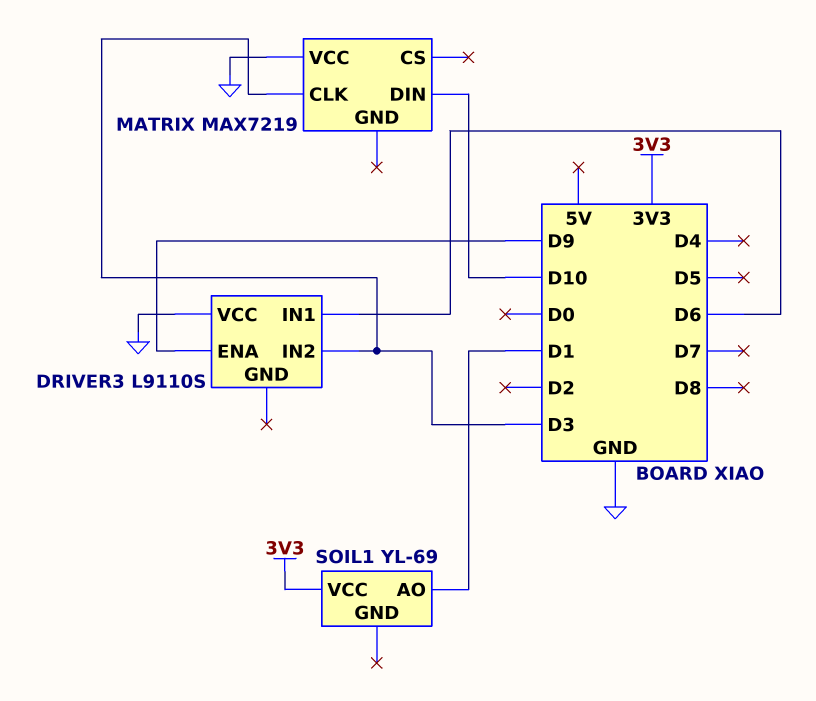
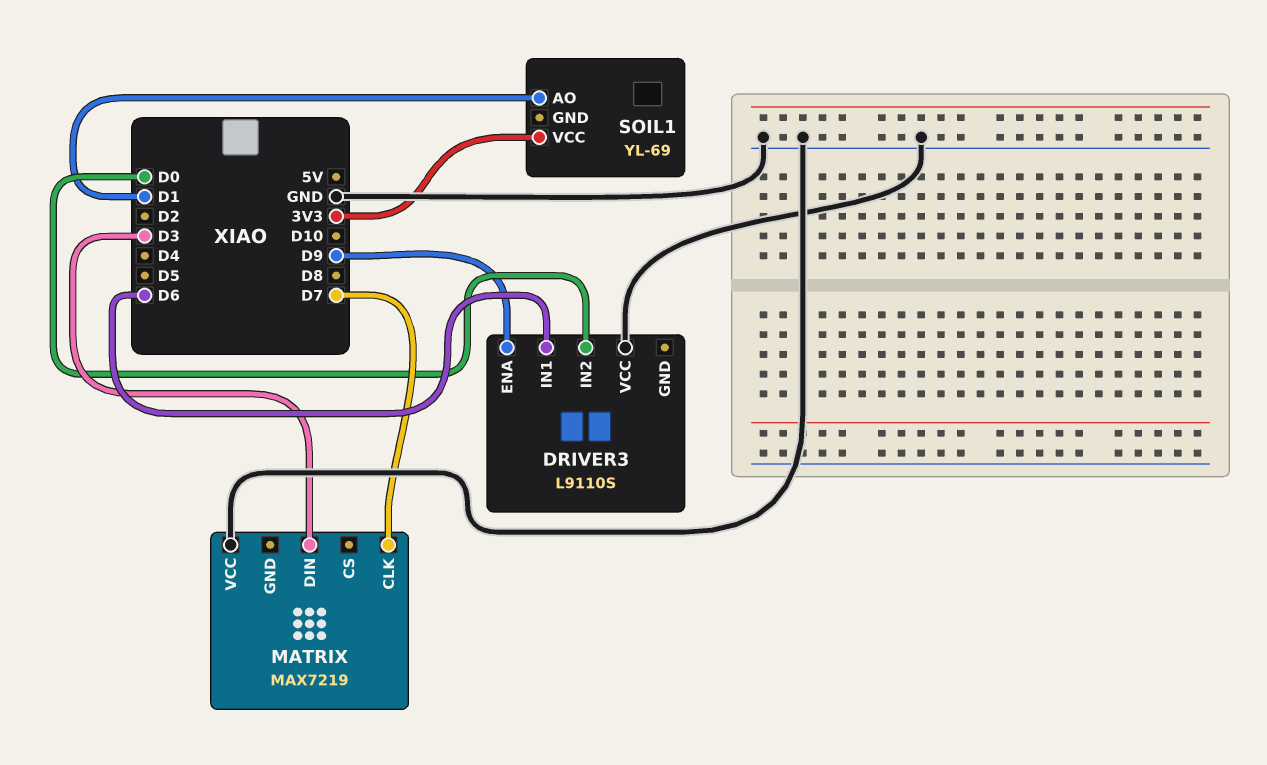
DRIVER3 pin IN2: D3 -> D0
MATRIX pin CLK: D3 -> D7
MATRIX pin DIN: D10 -> D3

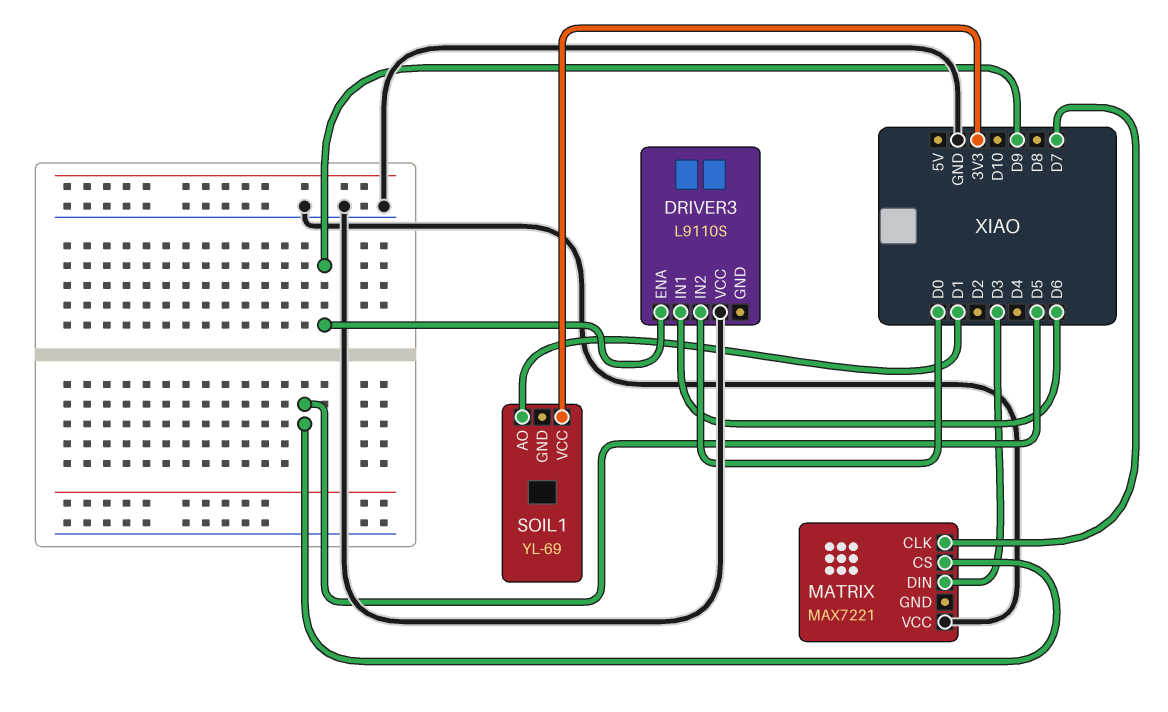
MATRIX: MAX7219 -> MAX7221
MATRIX pin CS: none -> D5

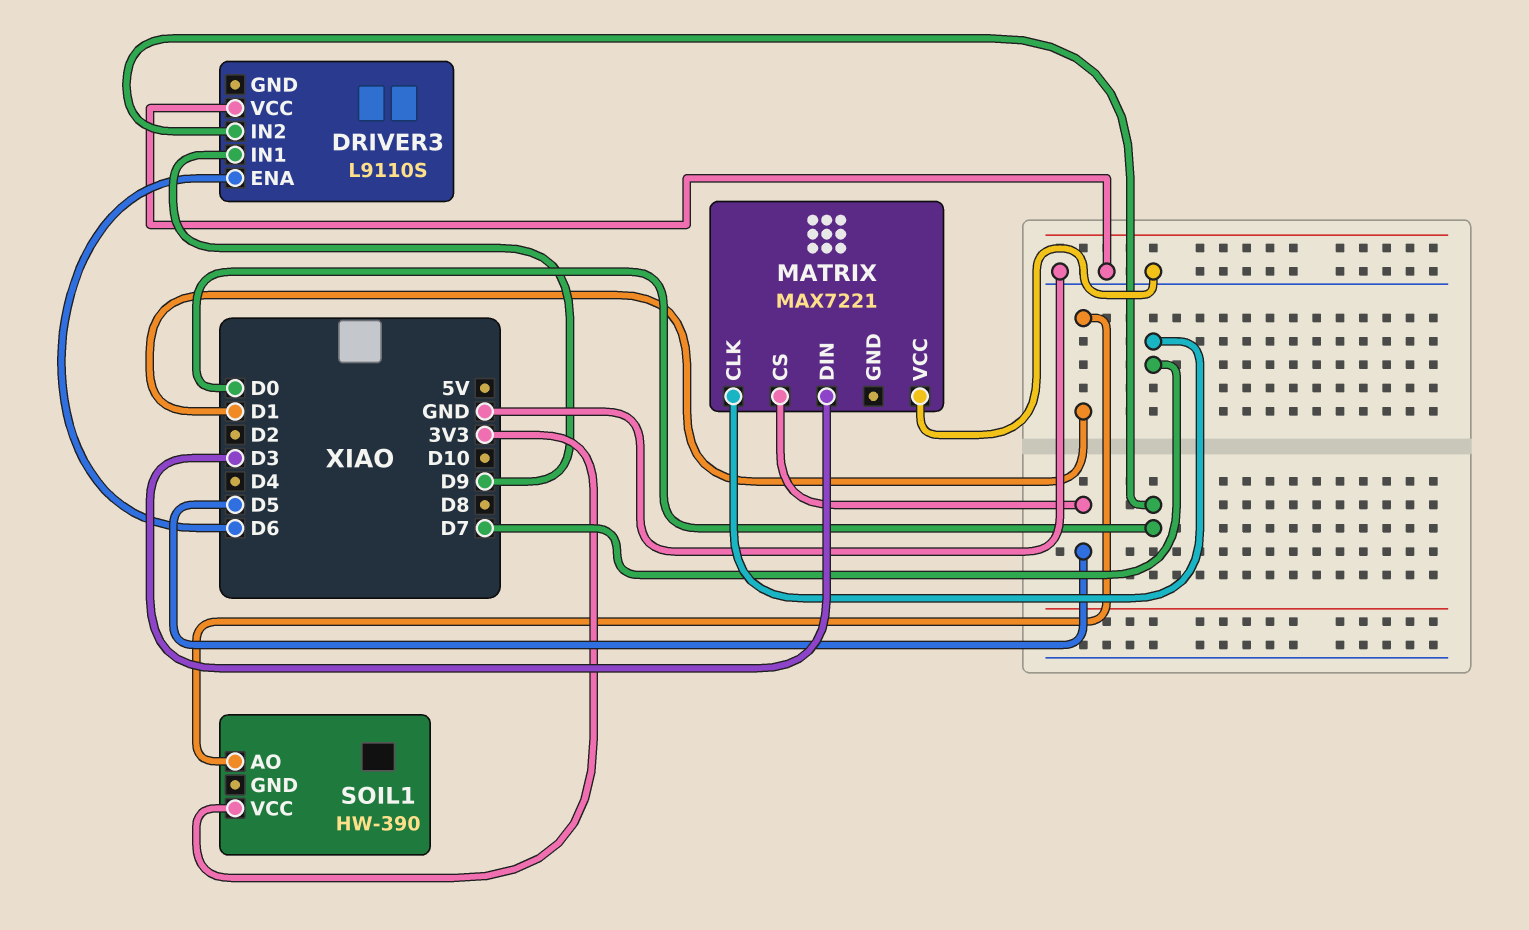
DRIVER3 pin ENA: D9 -> D6
DRIVER3 pin IN1: D6 -> D9
SOIL1: YL-69 -> HW-390

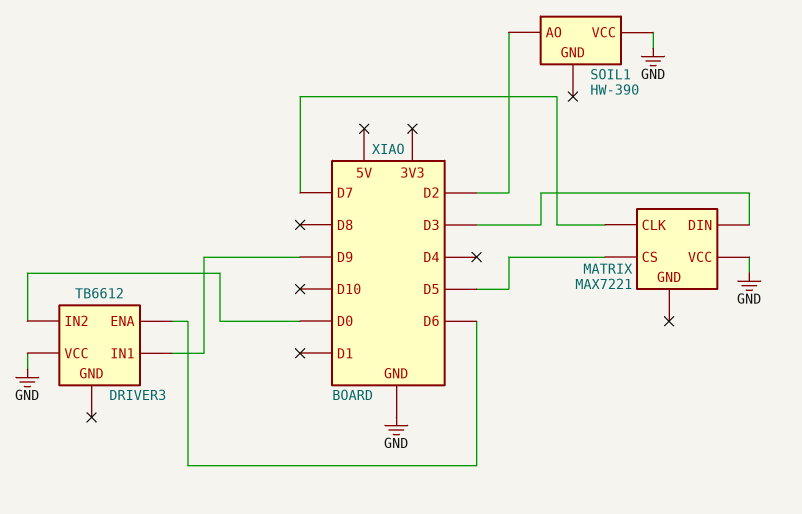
DRIVER3: L9110S -> TB6612
SOIL1 pin AO: D1 -> D2
SOIL1 pin VCC: 3V3 -> GND

